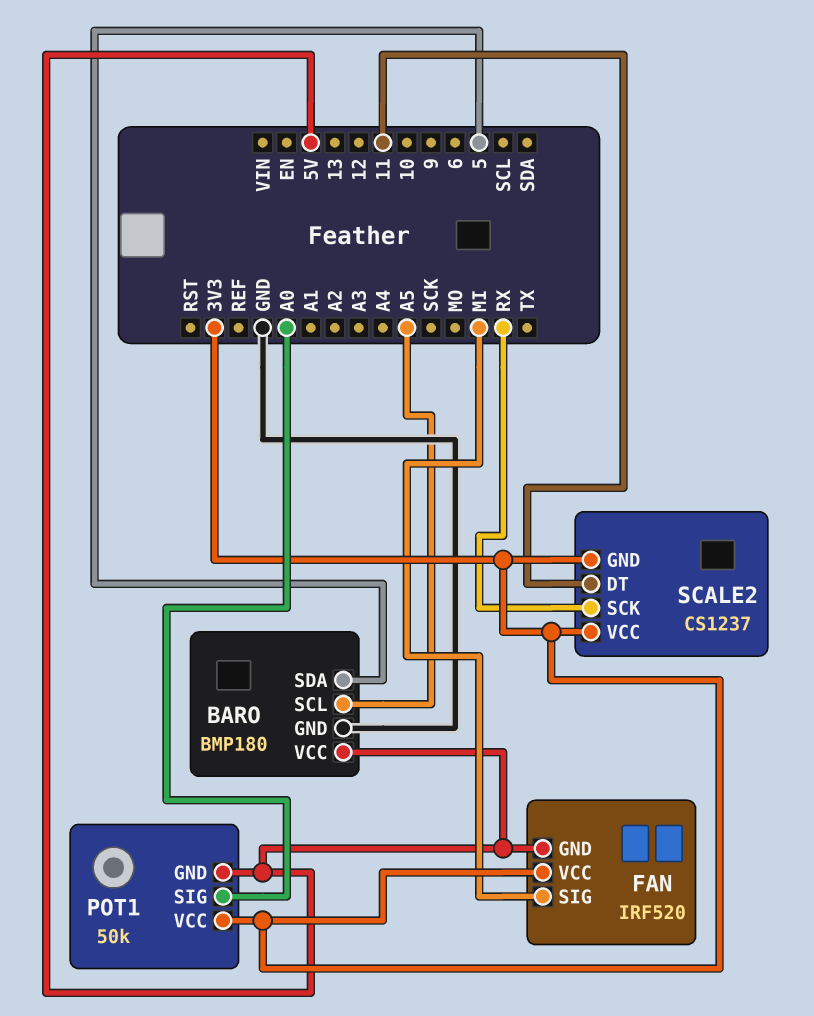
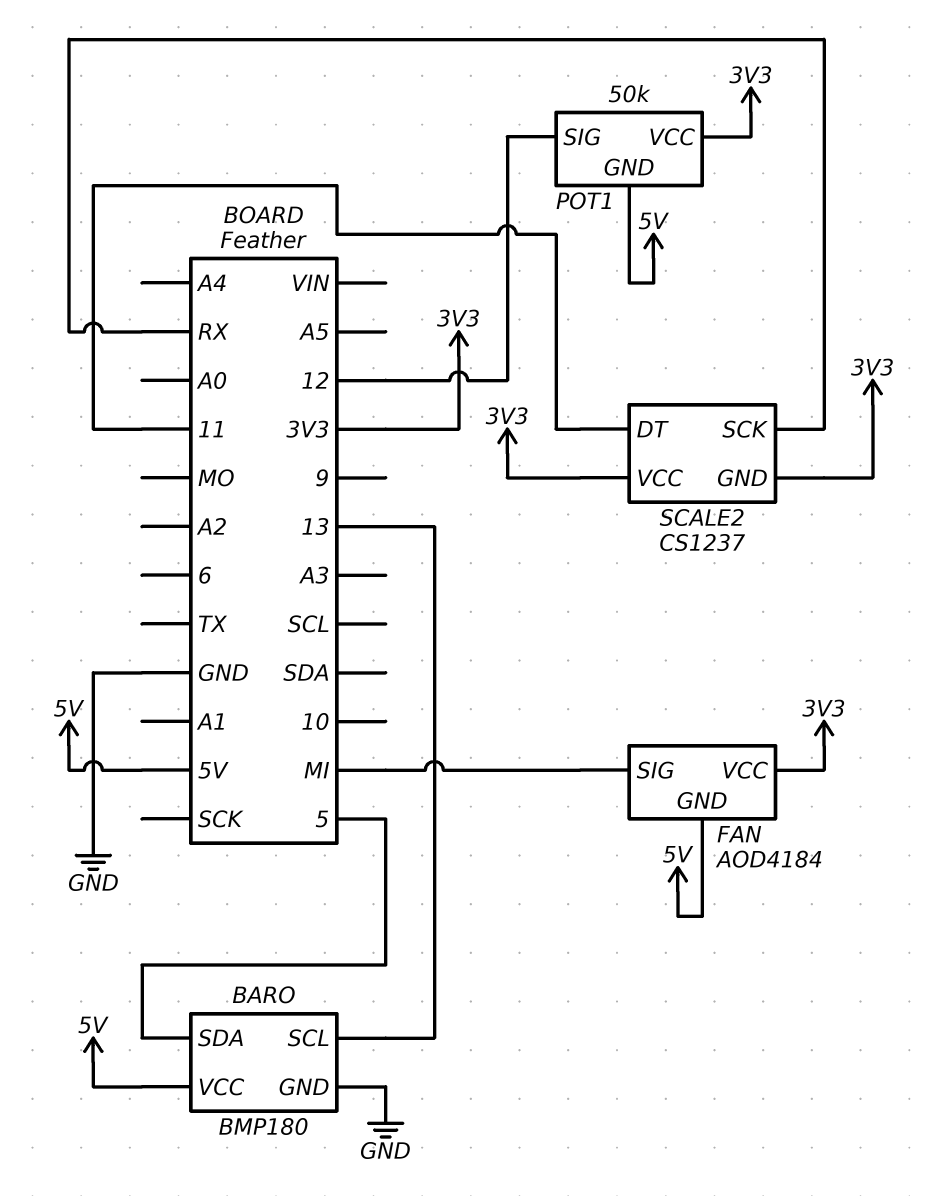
BARO pin SCL: A5 -> 13
FAN: IRF520 -> AOD4184
POT1 pin SIG: A0 -> 12

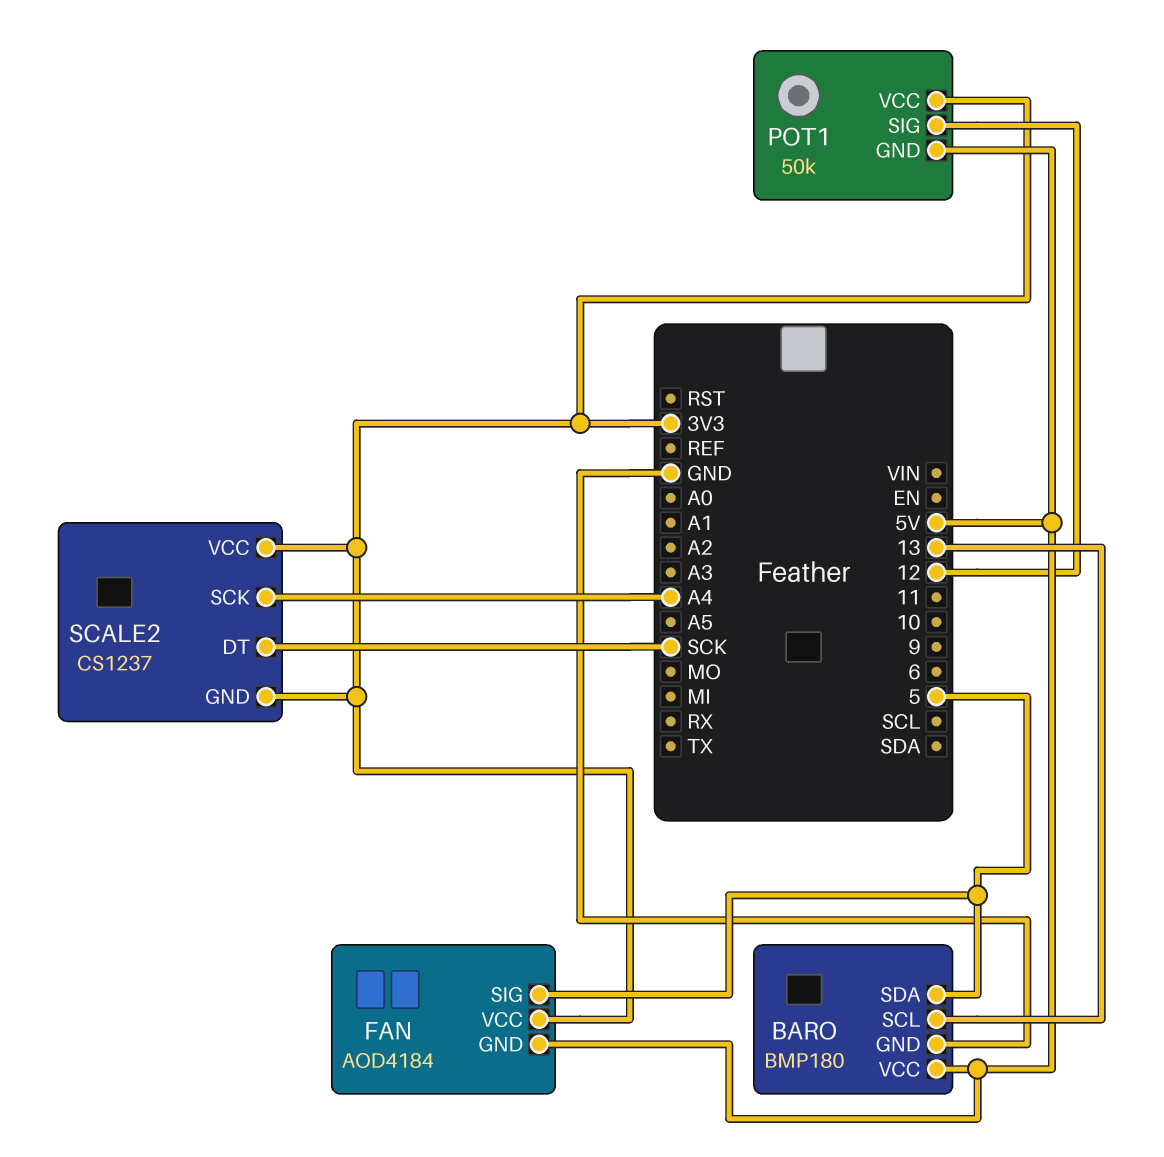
FAN pin SIG: MI -> 5
SCALE2 pin DT: 11 -> SCK
SCALE2 pin SCK: RX -> A4

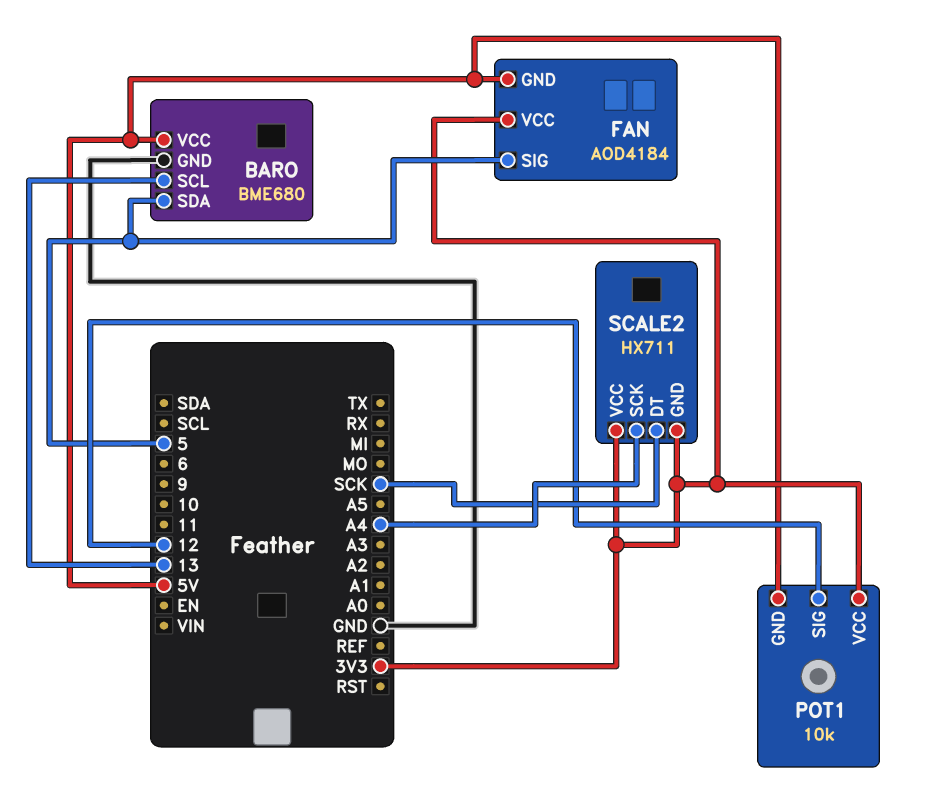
BARO: BMP180 -> BME680
POT1: 50k -> 10k
SCALE2: CS1237 -> HX711

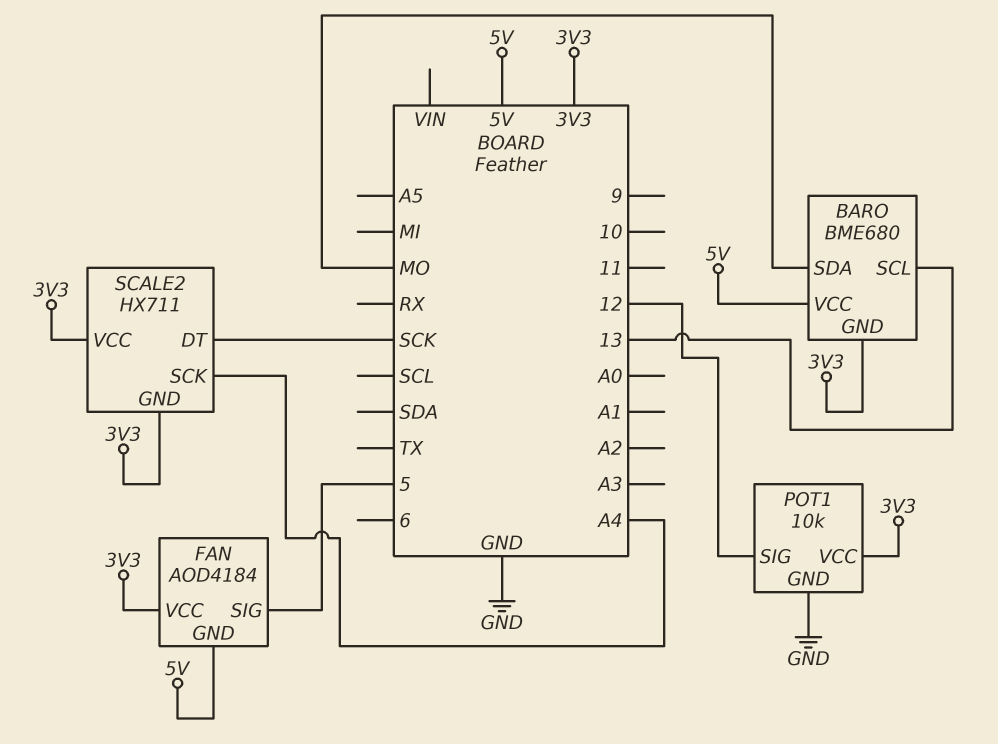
BARO pin GND: GND -> 3V3
BARO pin SDA: 5 -> MO
POT1 pin GND: 5V -> GND

